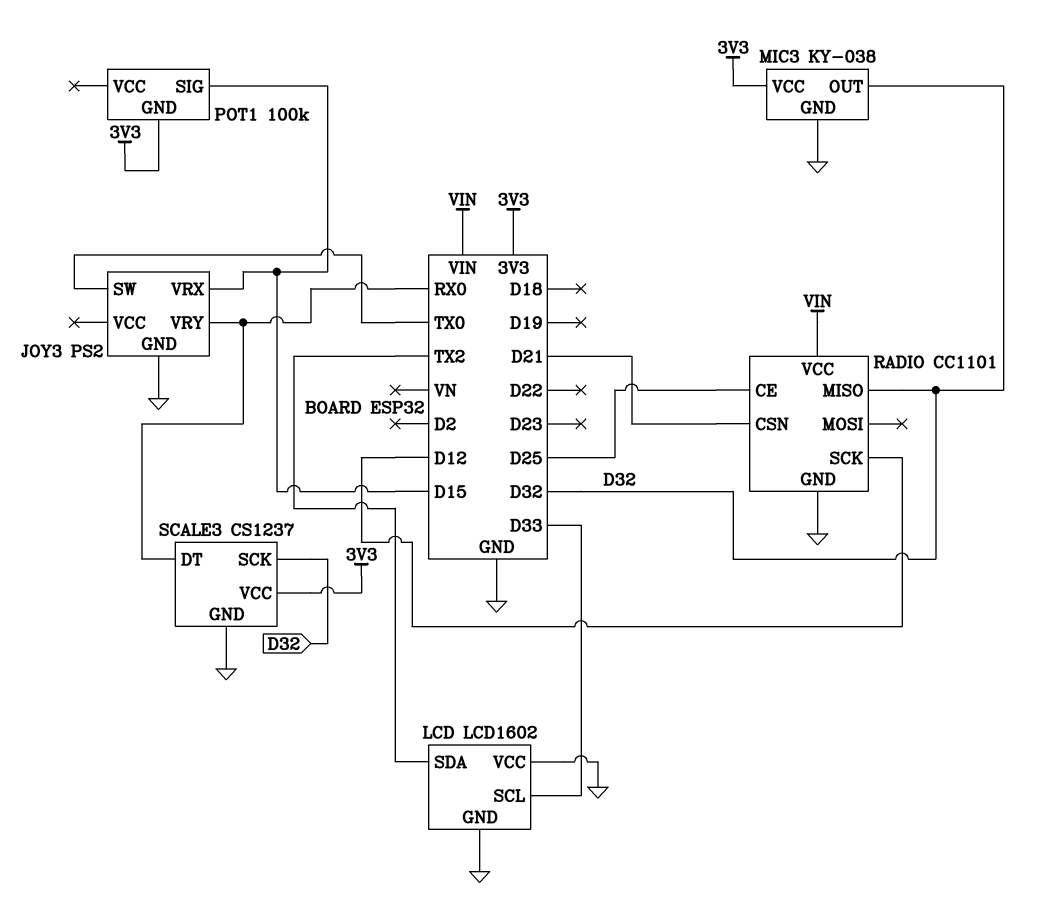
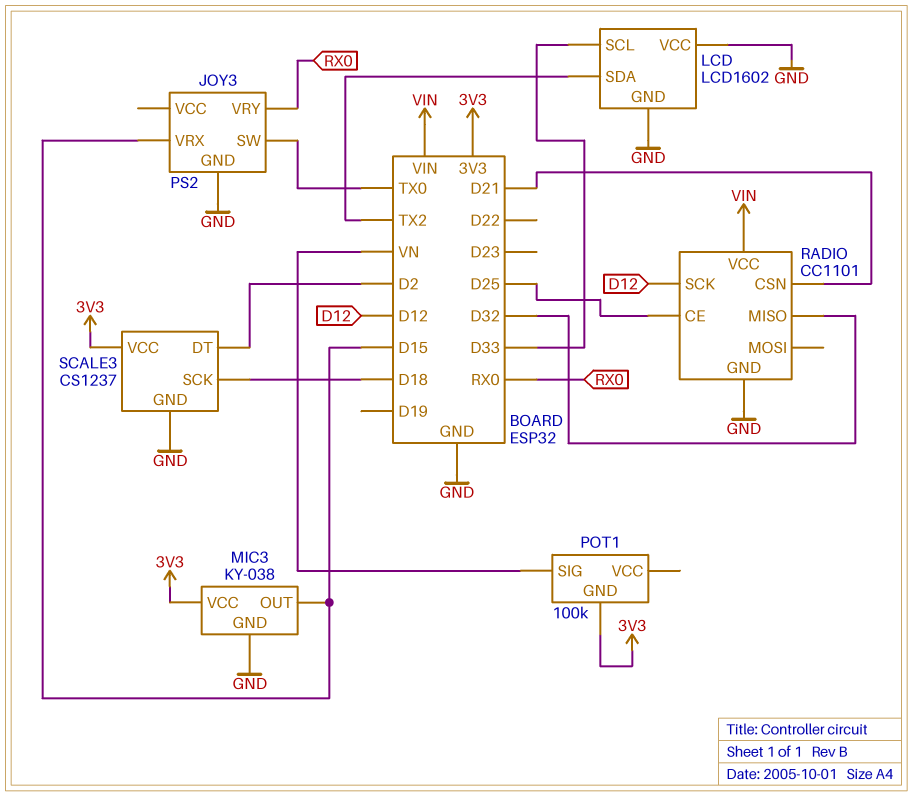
MIC3 pin OUT: D32 -> D15
POT1 pin SIG: D15 -> VN
SCALE3 pin DT: RX0 -> D2
SCALE3 pin SCK: D32 -> D18

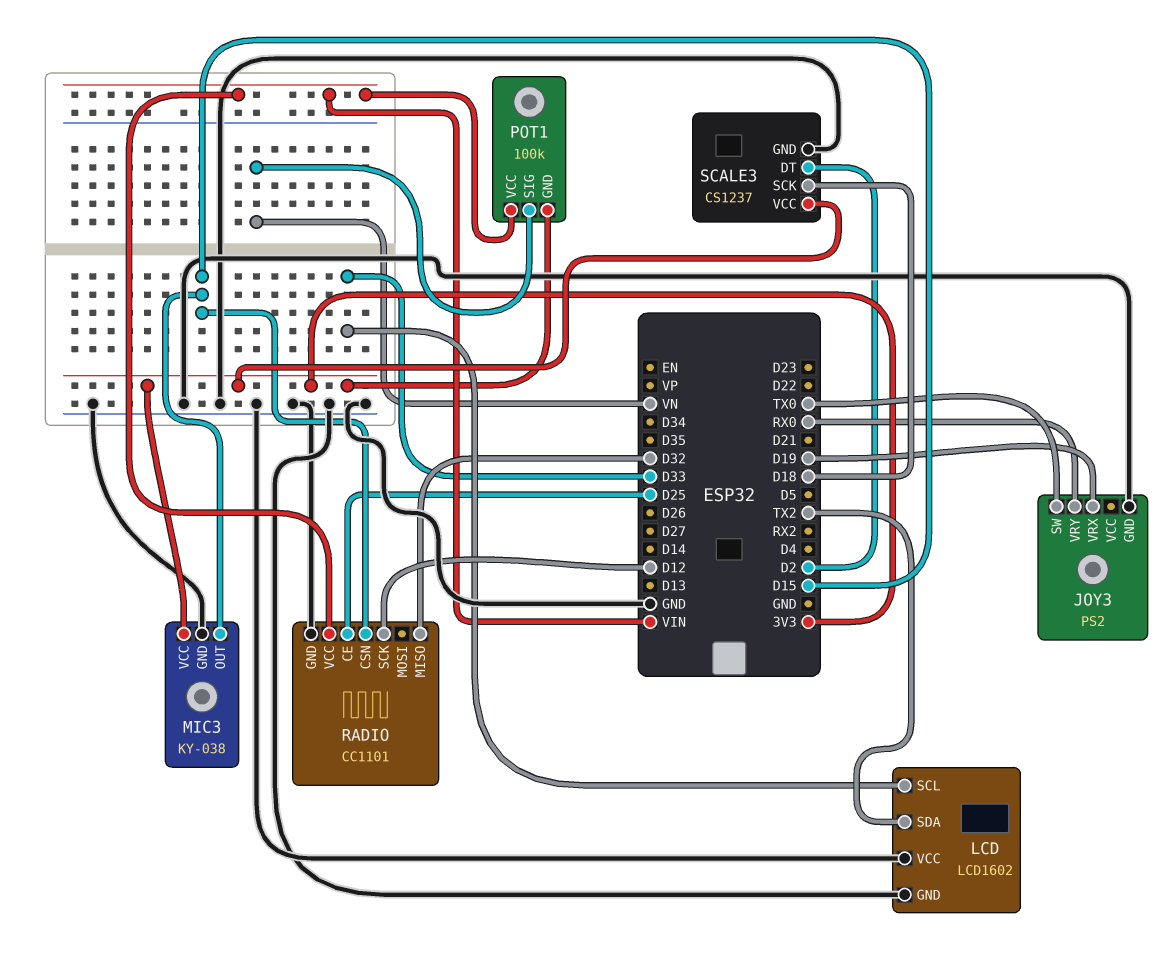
JOY3 pin VRX: D15 -> D19
POT1 pin VCC: none -> VIN
RADIO pin CSN: D21 -> D15

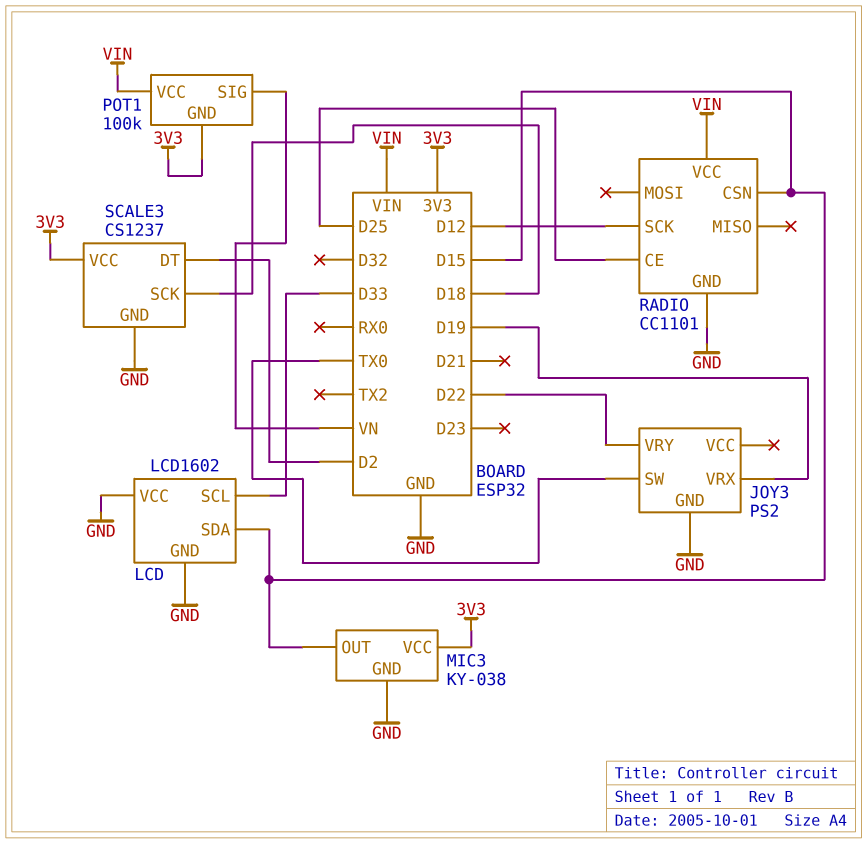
JOY3 pin VRY: RX0 -> D22
LCD pin SDA: TX2 -> D15
RADIO pin MISO: D32 -> none

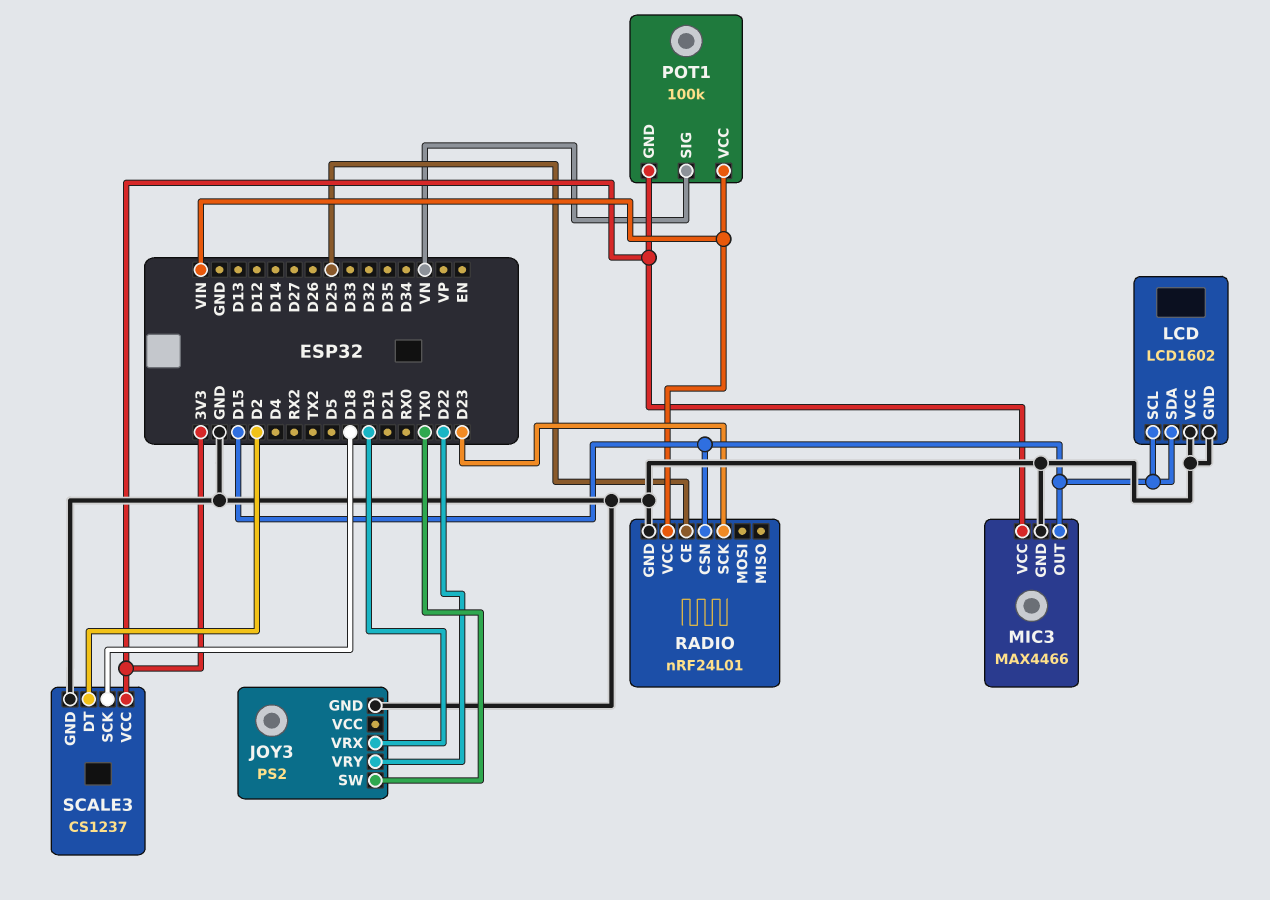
LCD pin SCL: D33 -> D15
MIC3: KY-038 -> MAX4466
RADIO: CC1101 -> nRF24L01
RADIO pin SCK: D12 -> D23

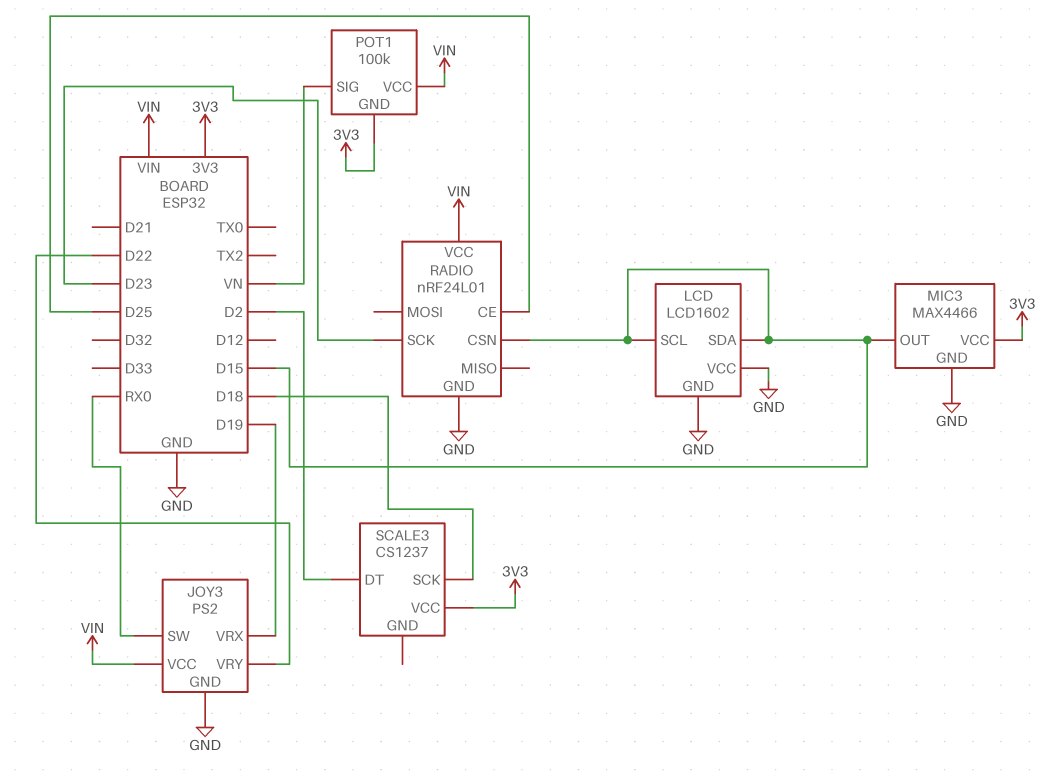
JOY3 pin SW: TX0 -> RX0
JOY3 pin VCC: none -> VIN
SCALE3 pin GND: GND -> none

